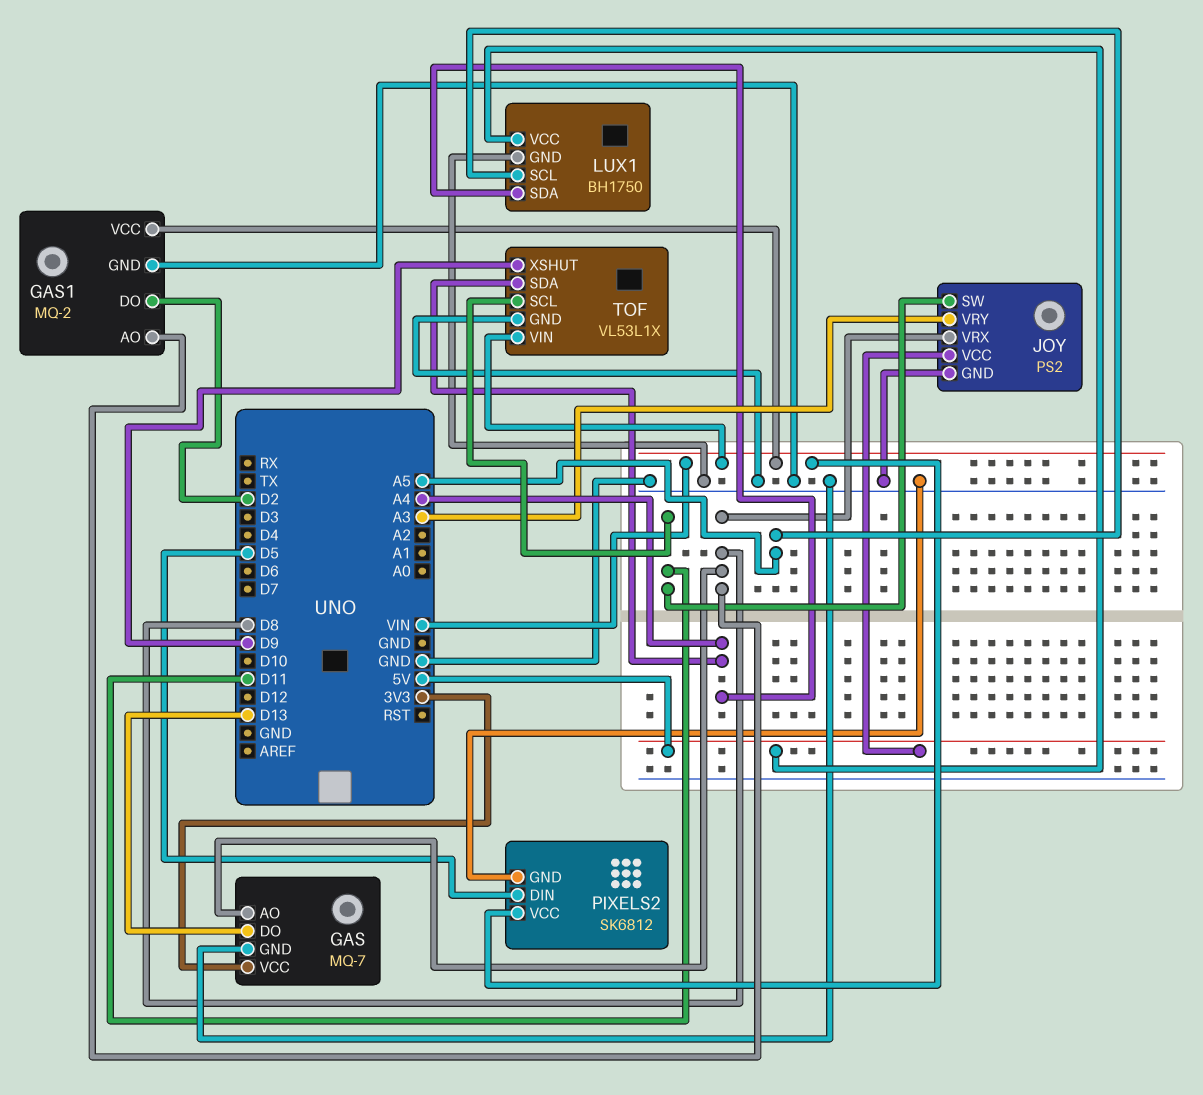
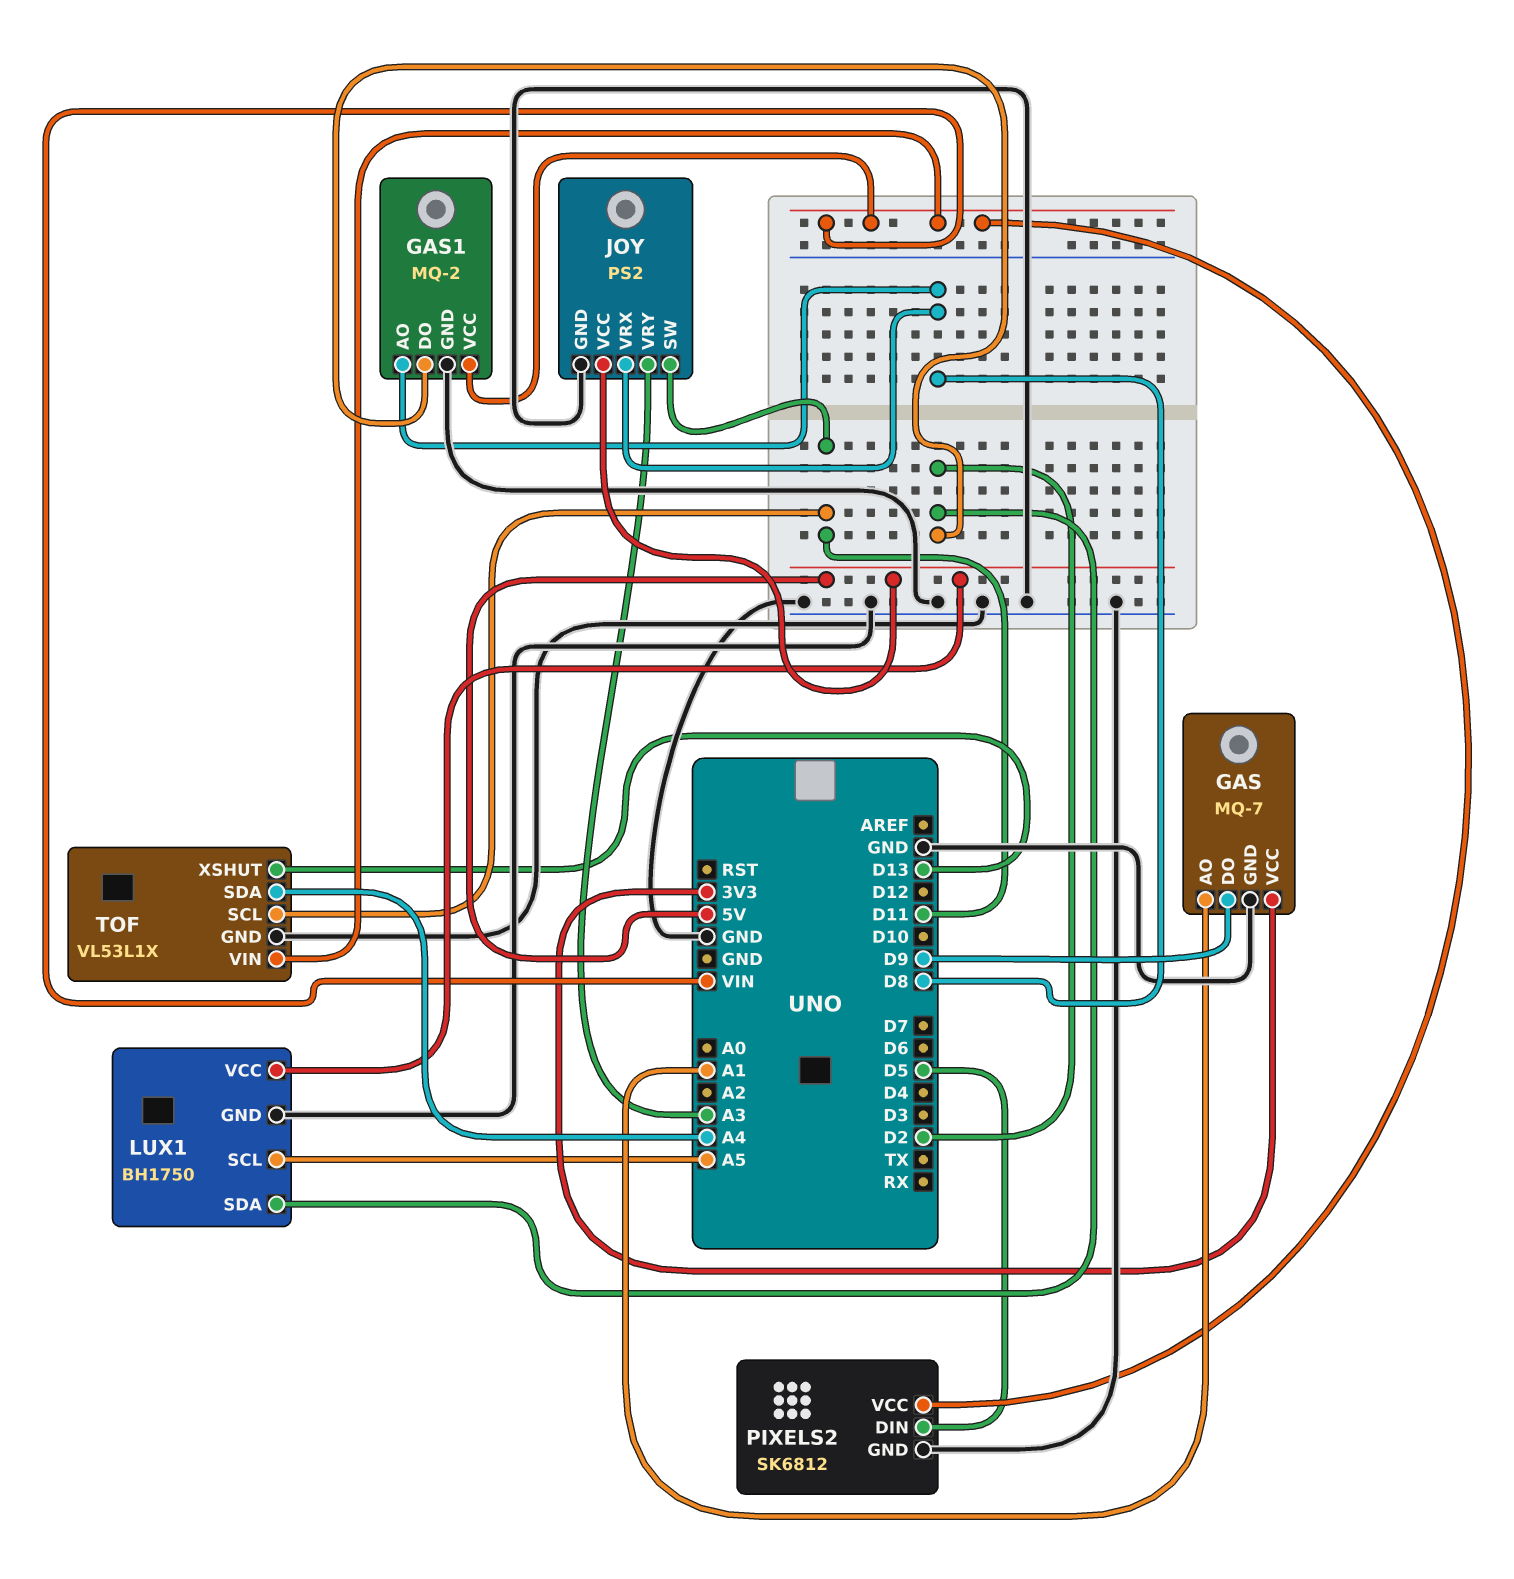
GAS pin AO: D8 -> A1
GAS pin DO: D13 -> D9
LUX1 pin SDA: A4 -> D2
TOF pin XSHUT: D9 -> D13

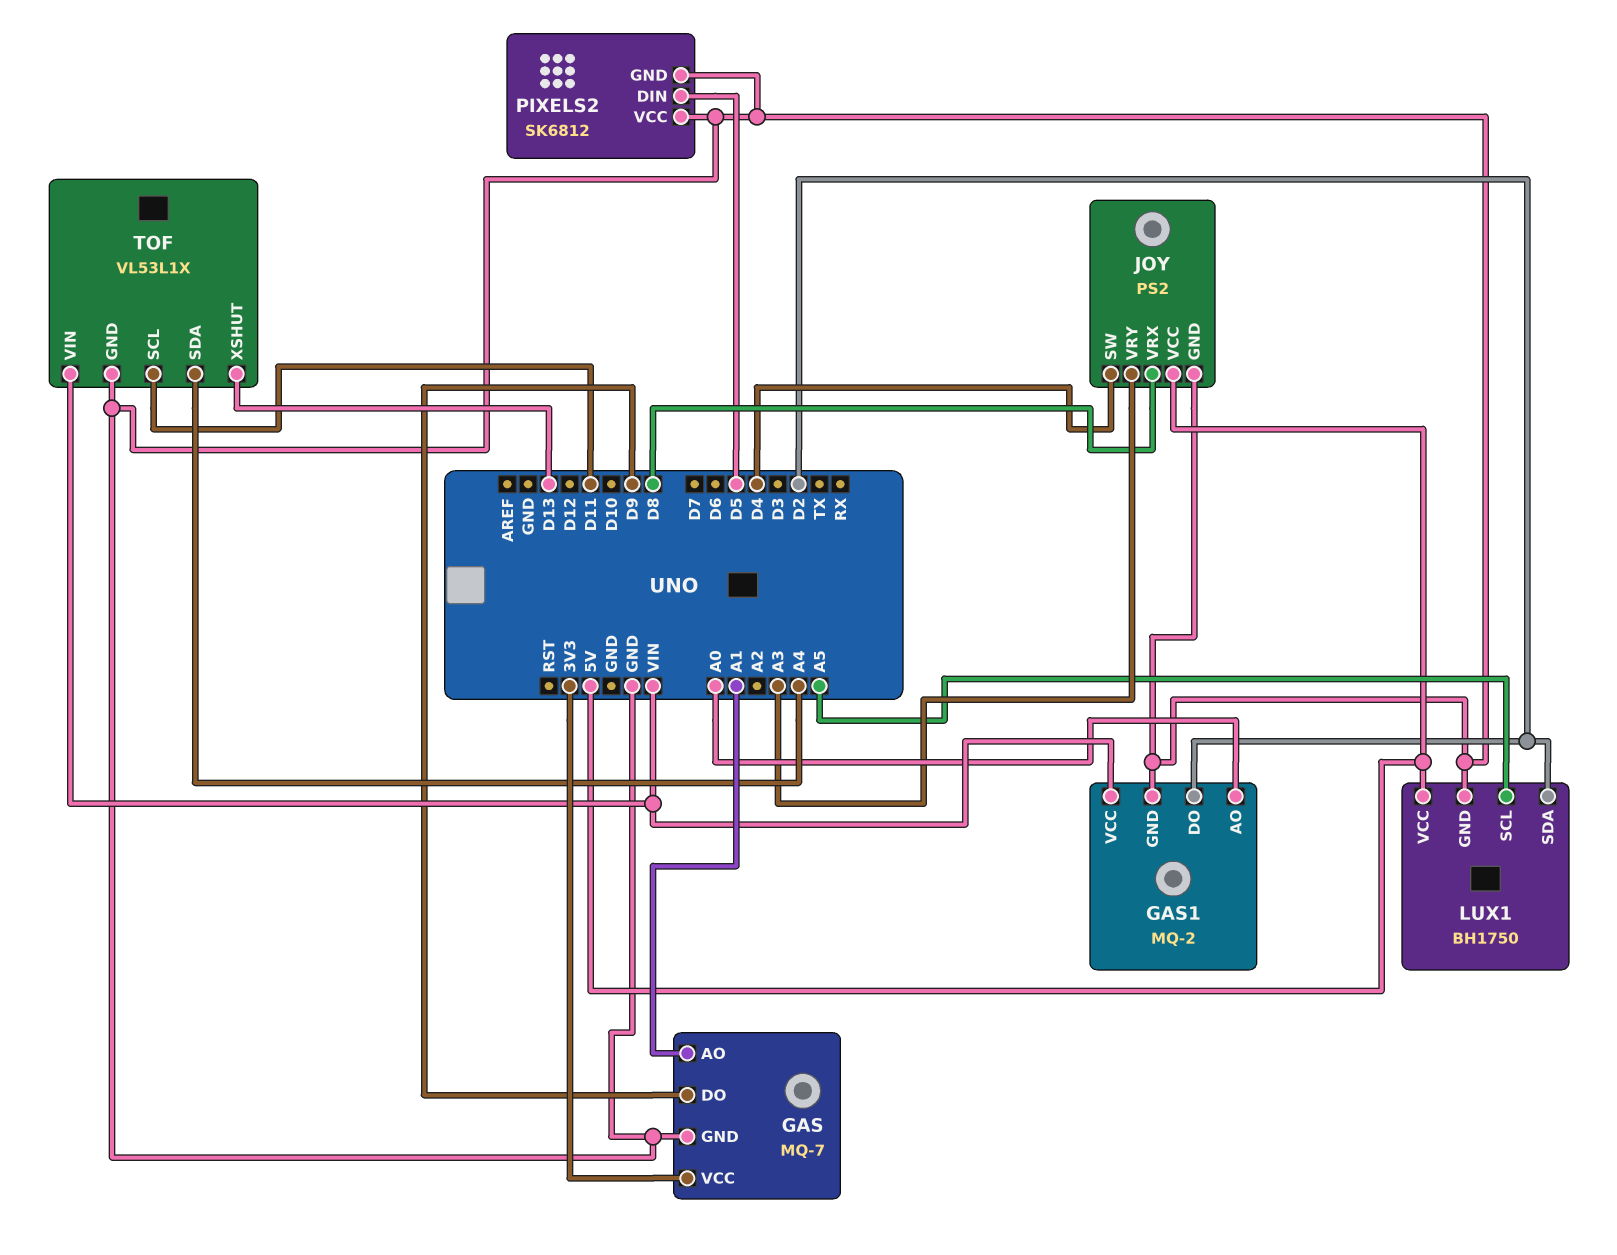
GAS1 pin AO: D8 -> A0
JOY pin SW: D11 -> D4
PIXELS2 pin VCC: VIN -> GND

